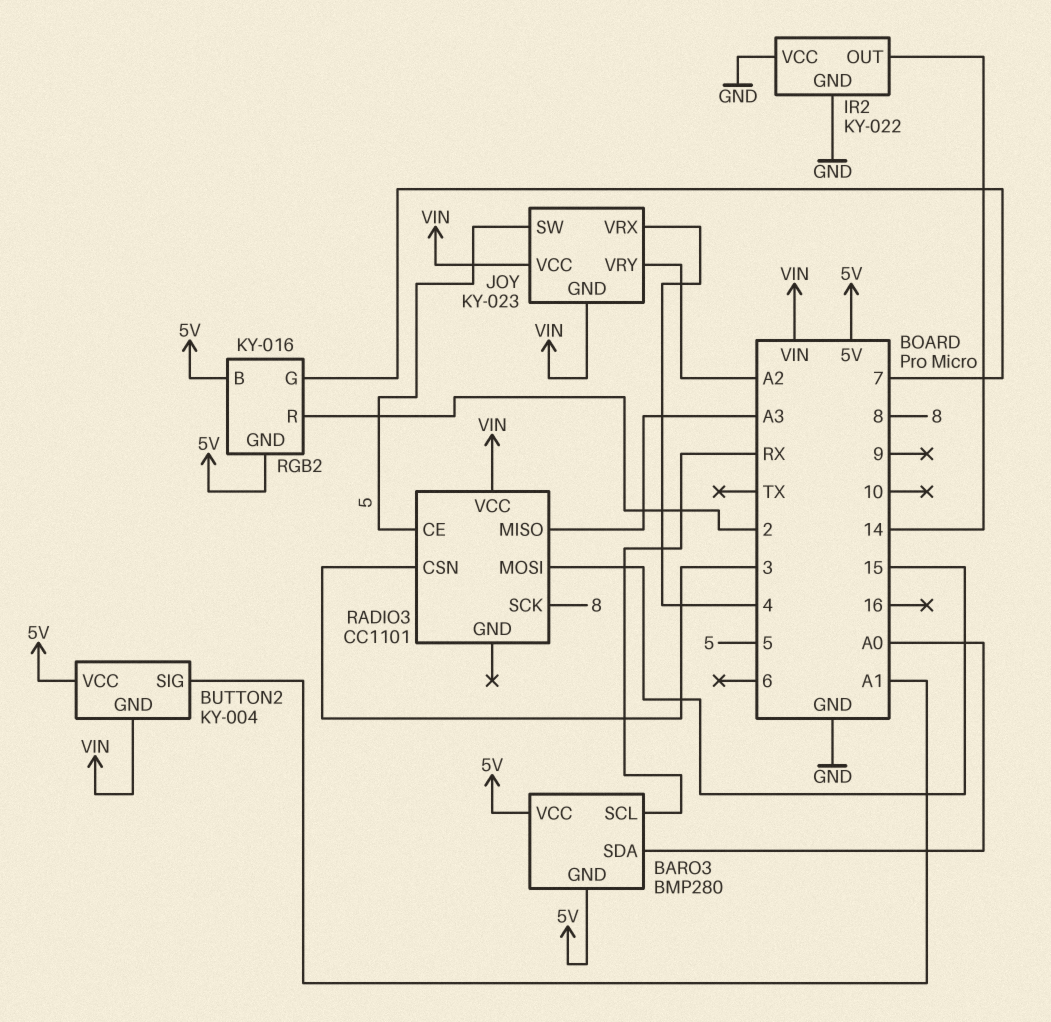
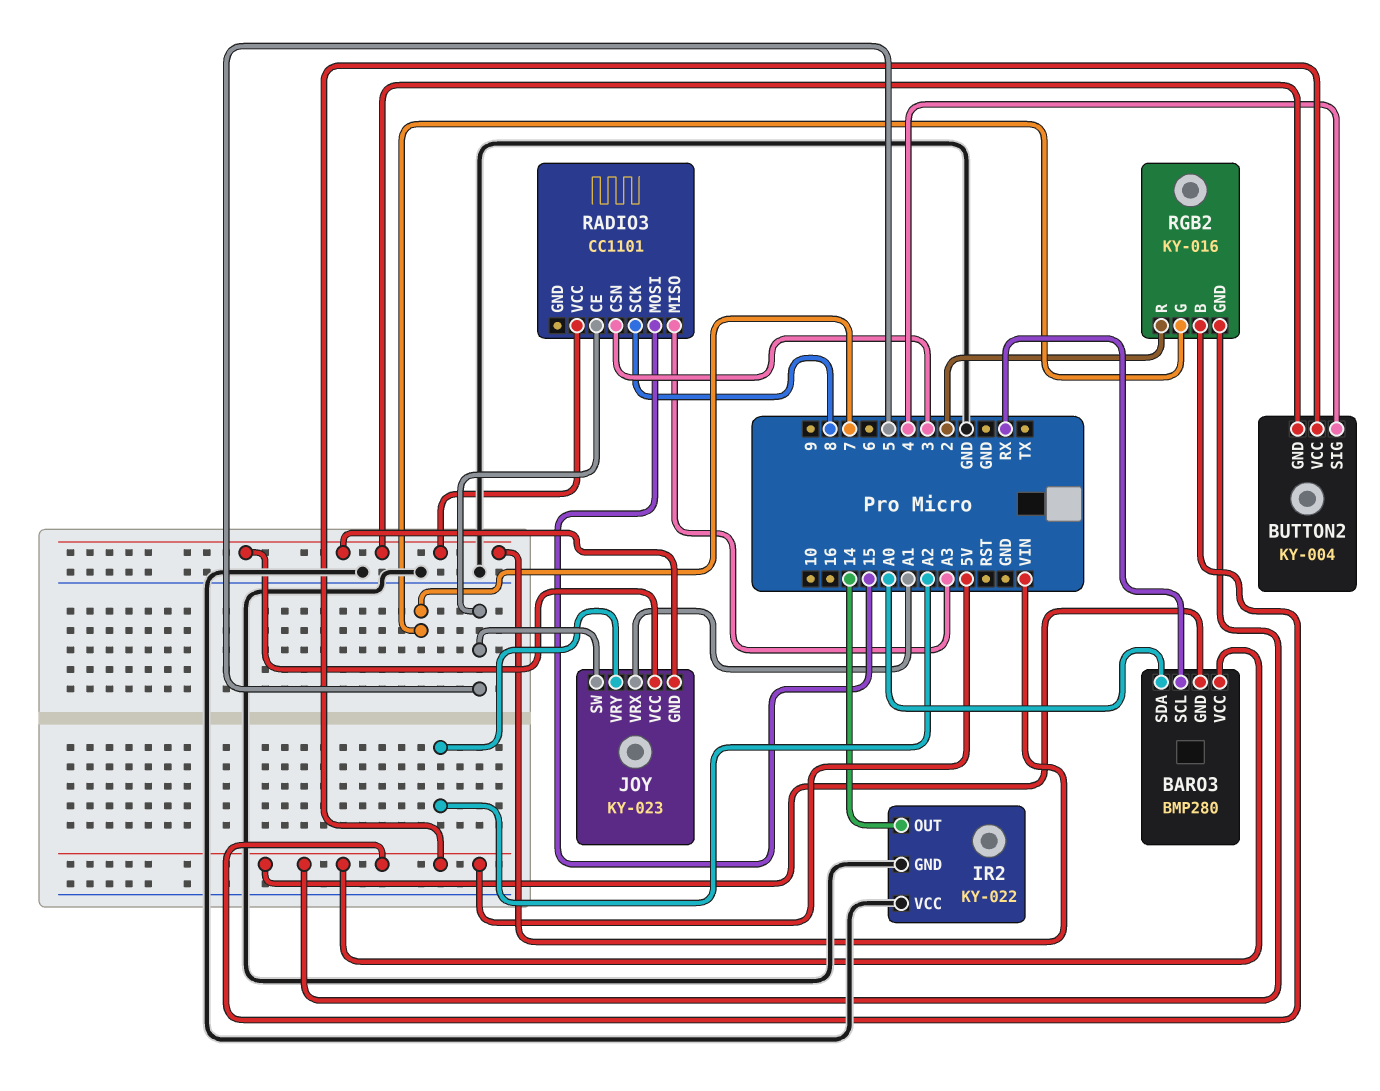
BUTTON2 pin SIG: A1 -> 4
JOY pin VRX: 4 -> A1

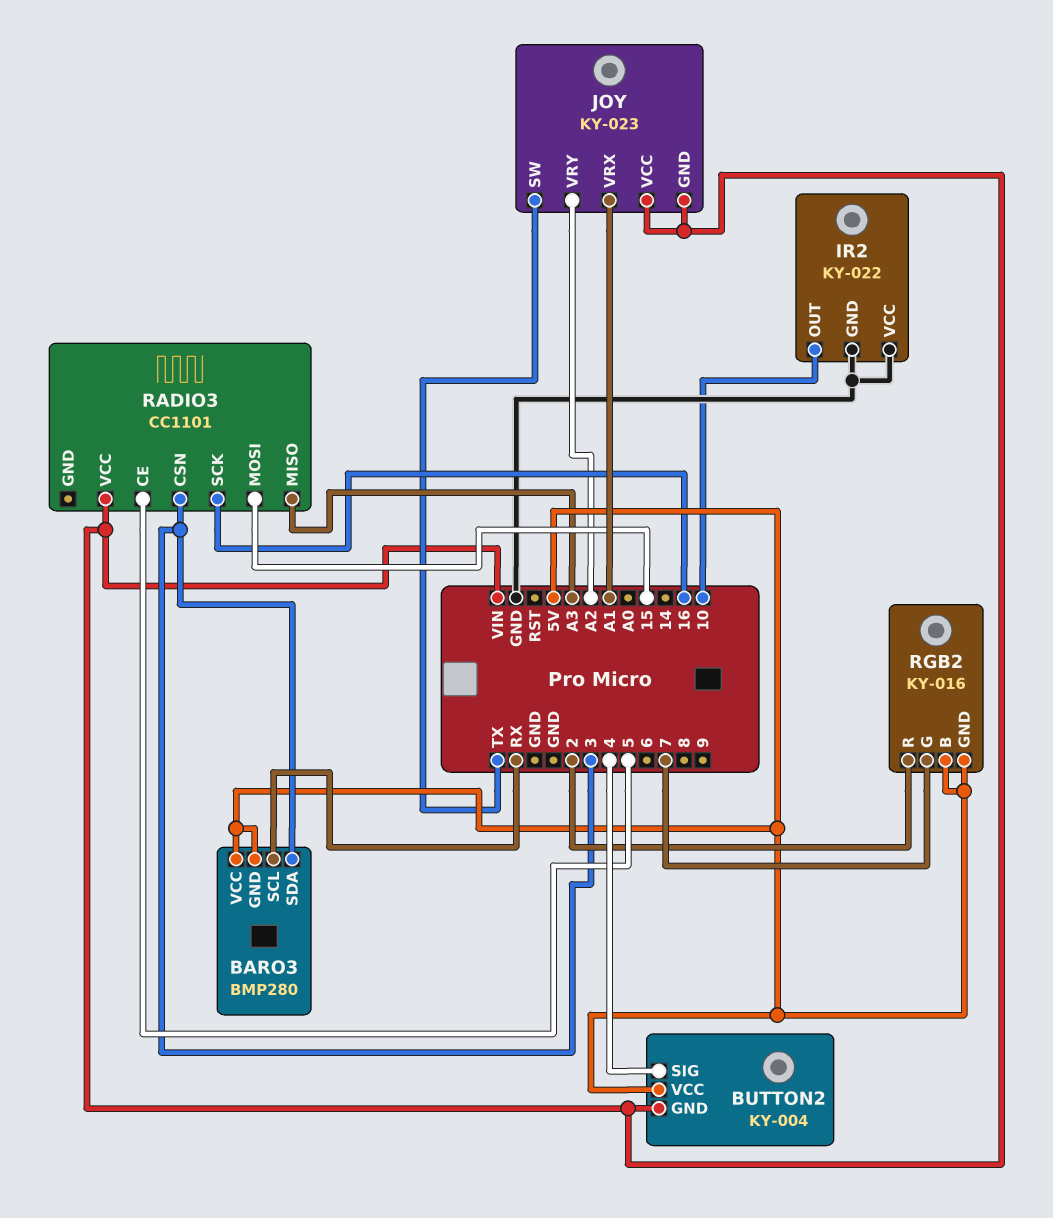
BARO3 pin SDA: A0 -> 3
IR2 pin OUT: 14 -> 10
JOY pin SW: 5 -> TX
RADIO3 pin SCK: 8 -> 16

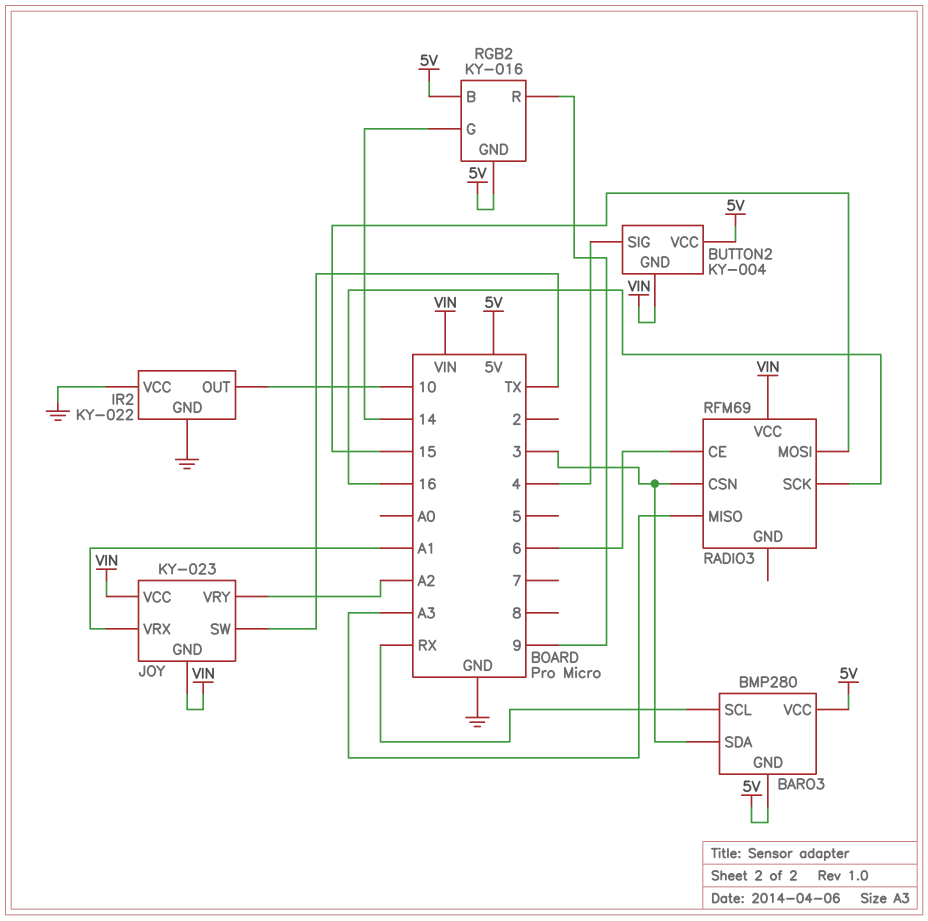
RADIO3: CC1101 -> RFM69
RADIO3 pin CE: 5 -> 6
RGB2 pin G: 7 -> 14
RGB2 pin R: 2 -> 9

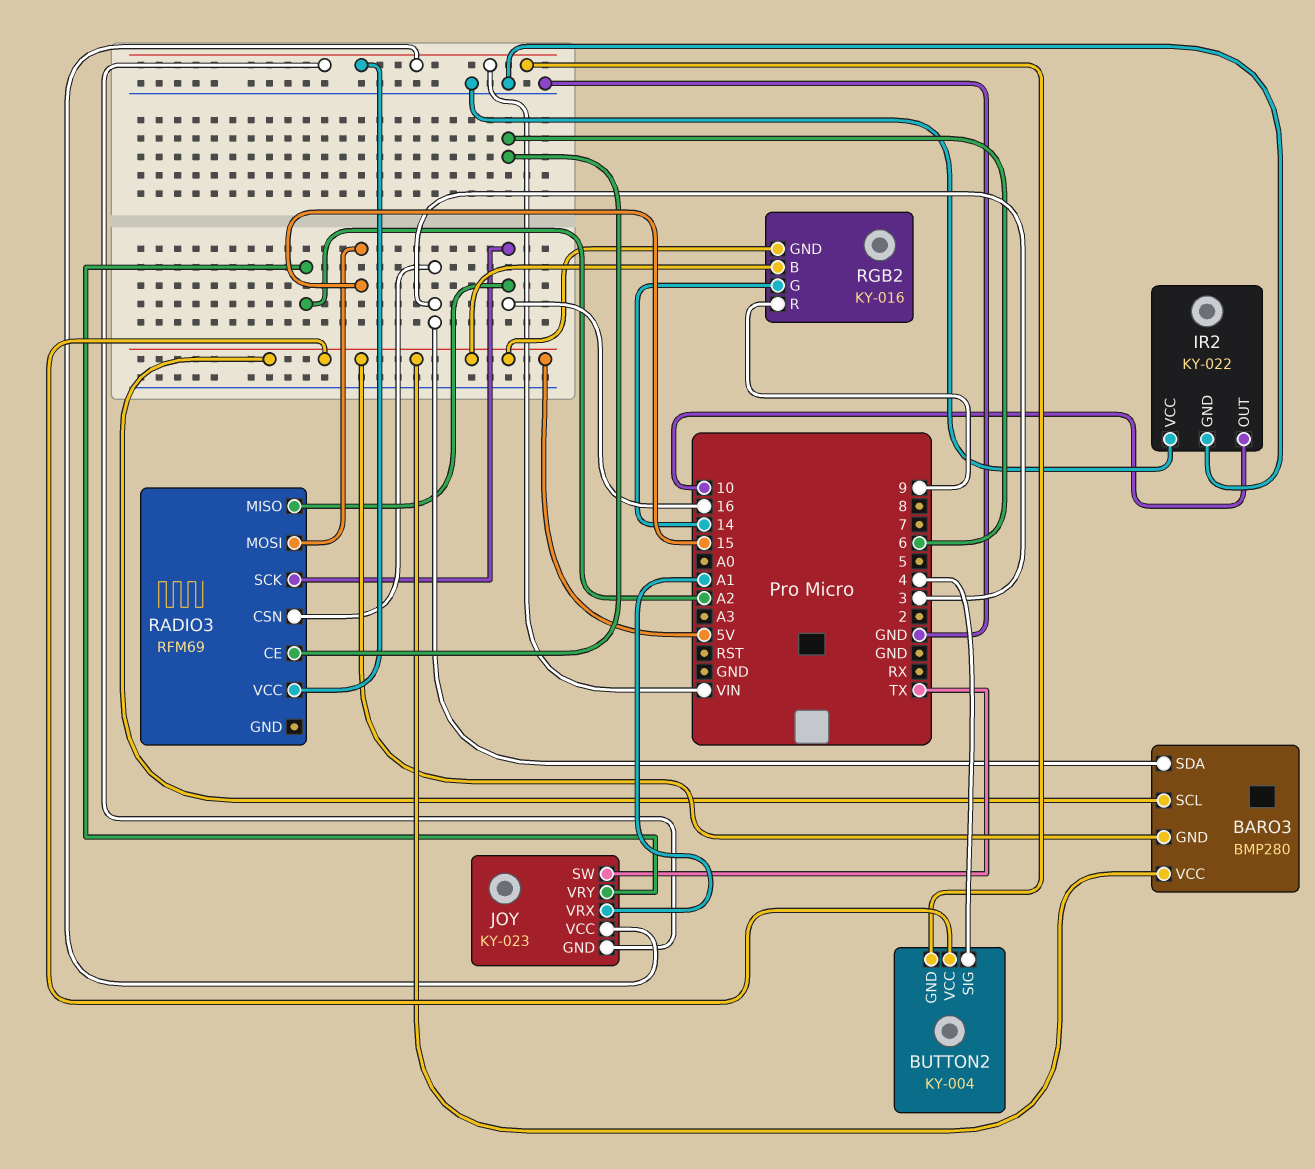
BARO3 pin SCL: RX -> 5V
RADIO3 pin MISO: A3 -> 16

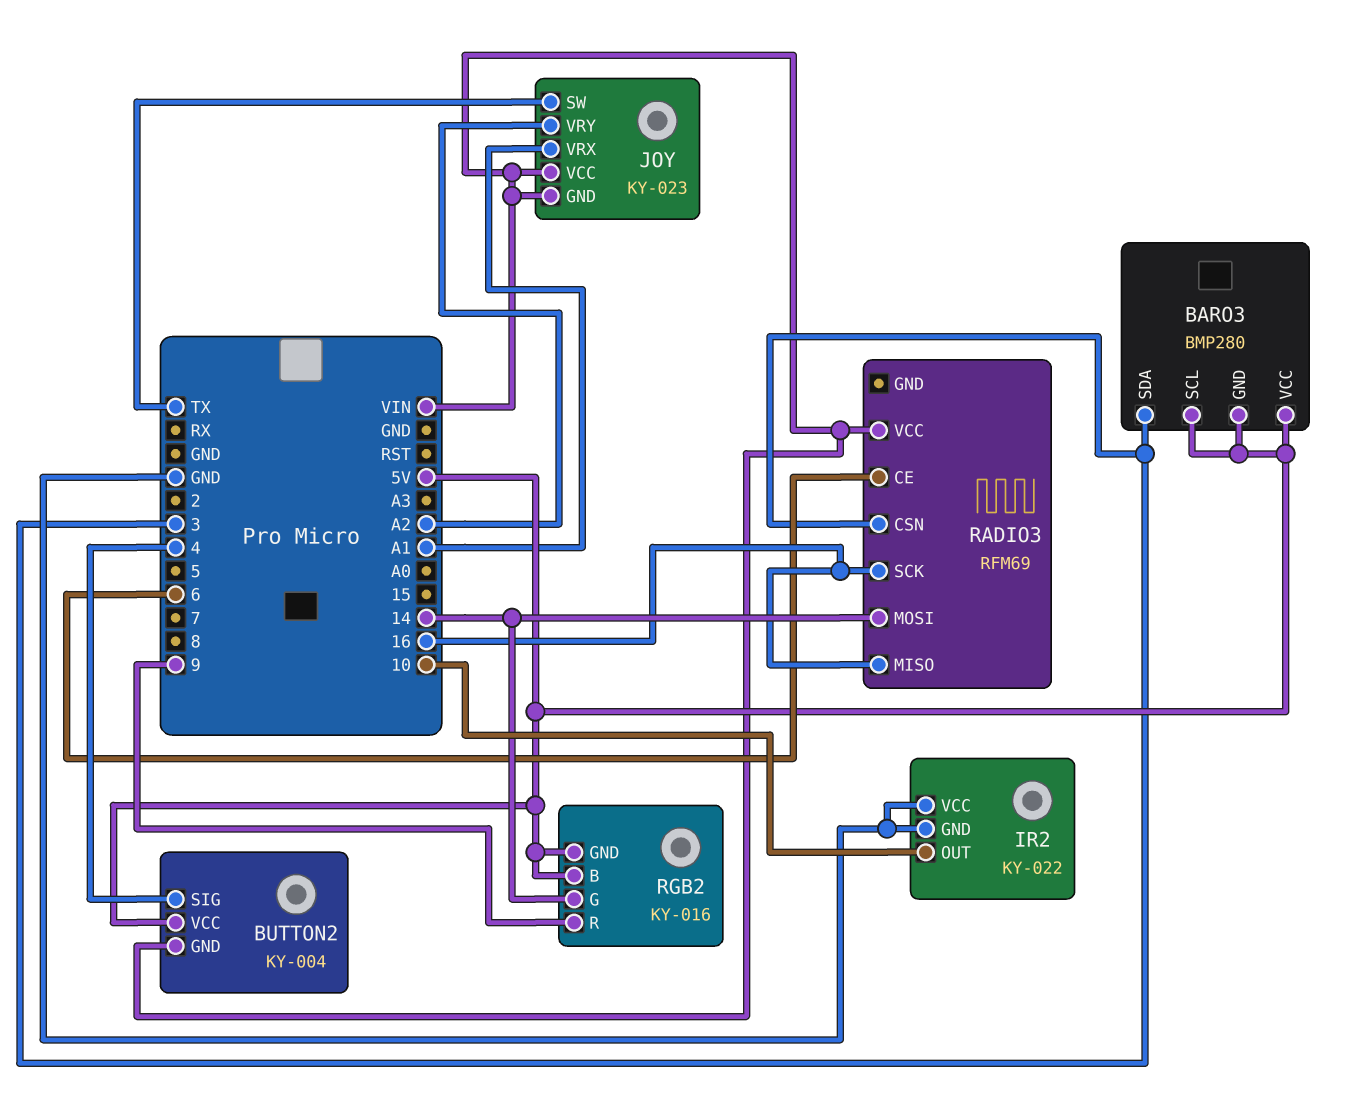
RADIO3 pin MOSI: 15 -> 14

